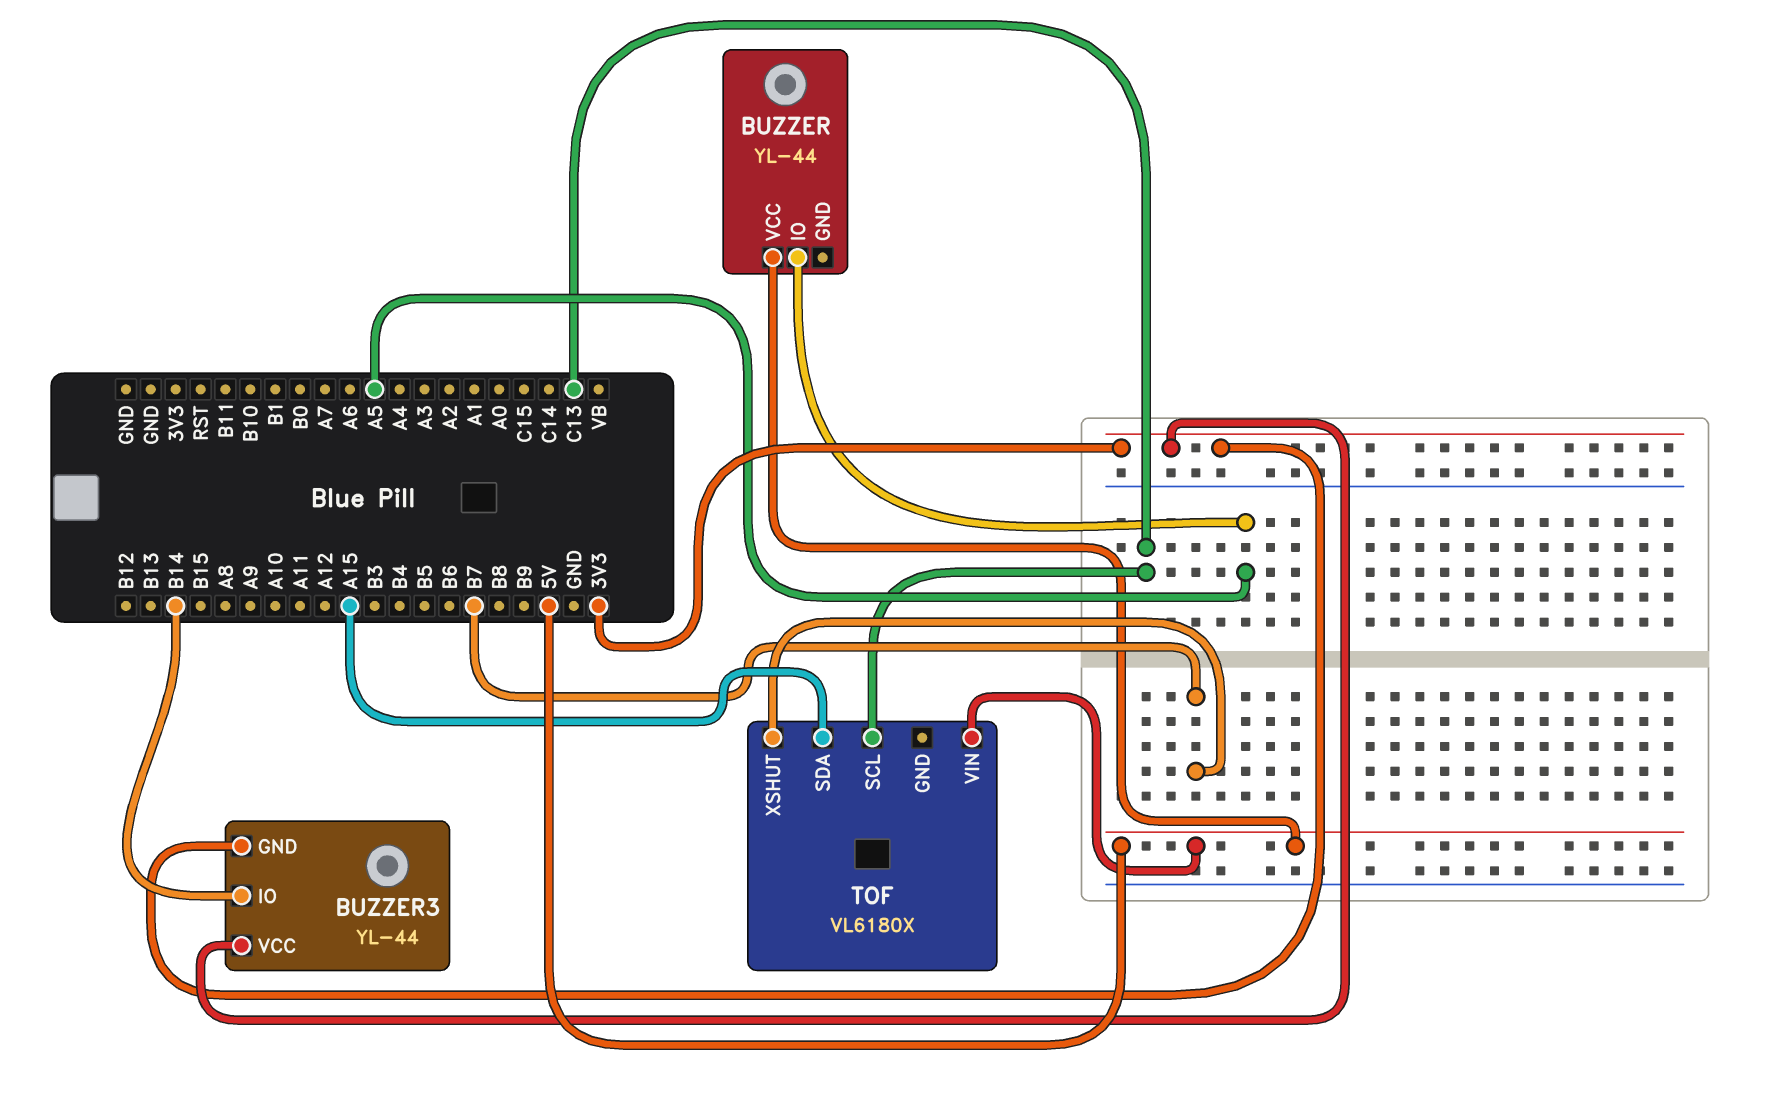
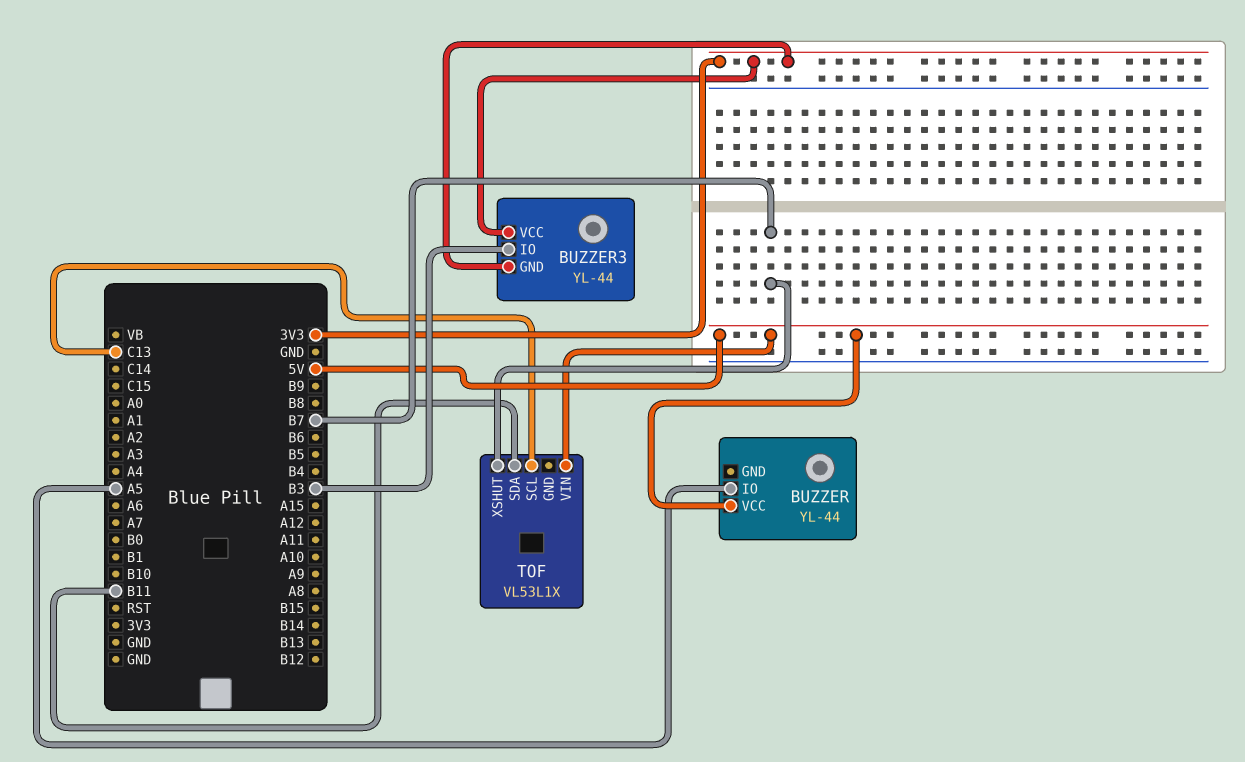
BUZZER3 pin IO: B14 -> B3
TOF: VL6180X -> VL53L1X
TOF pin SDA: A15 -> B11

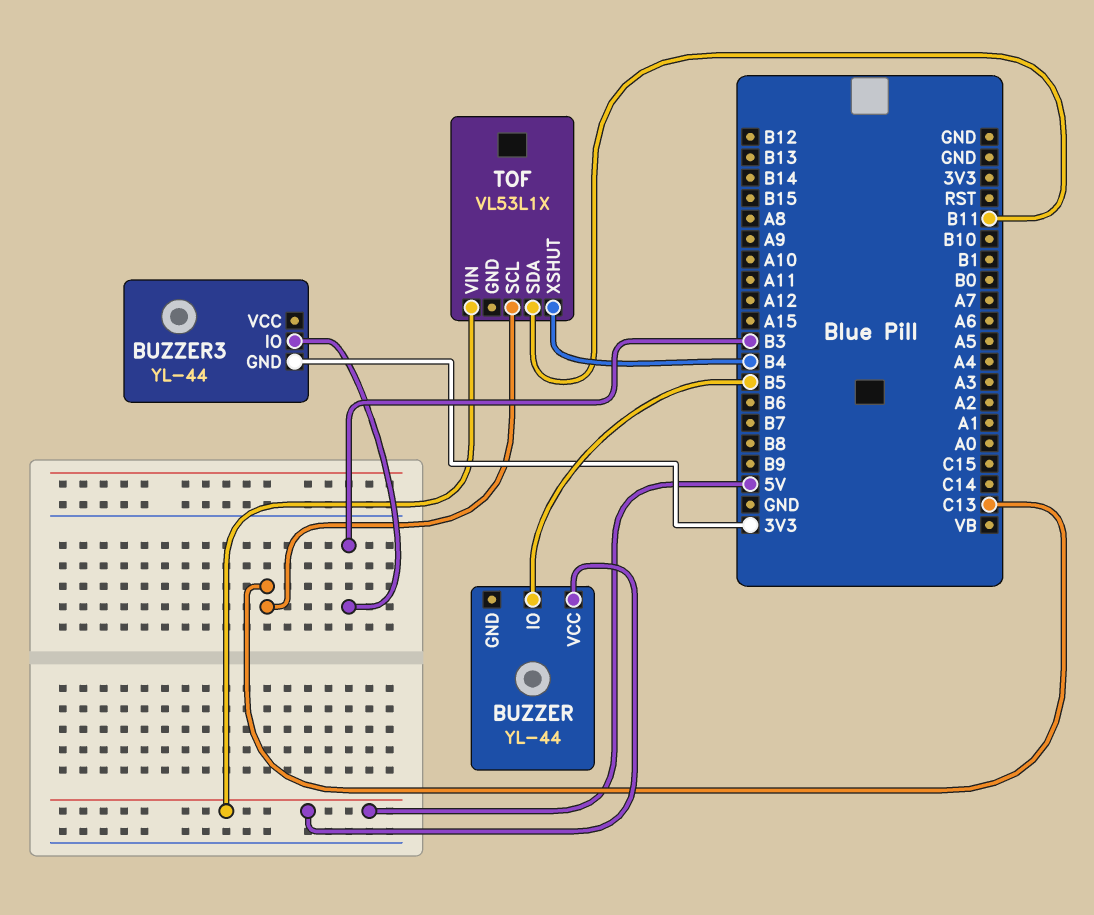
BUZZER pin IO: A5 -> B5
BUZZER3 pin VCC: 3V3 -> none
TOF pin XSHUT: B7 -> B4

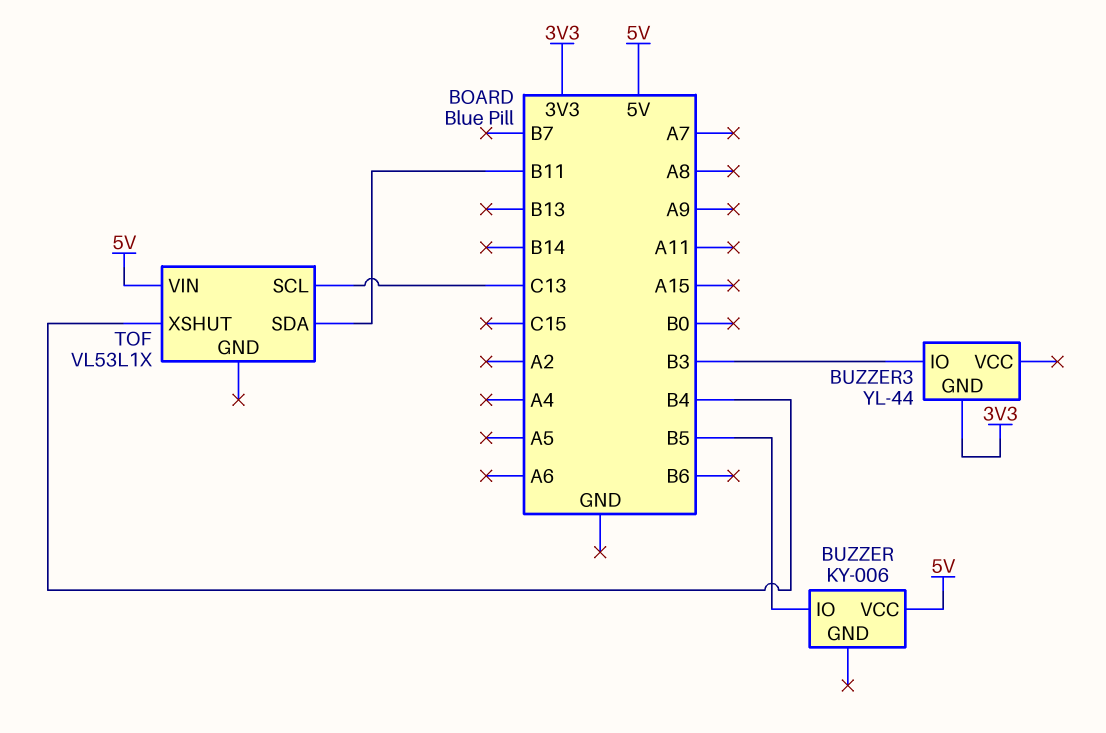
BUZZER: YL-44 -> KY-006

